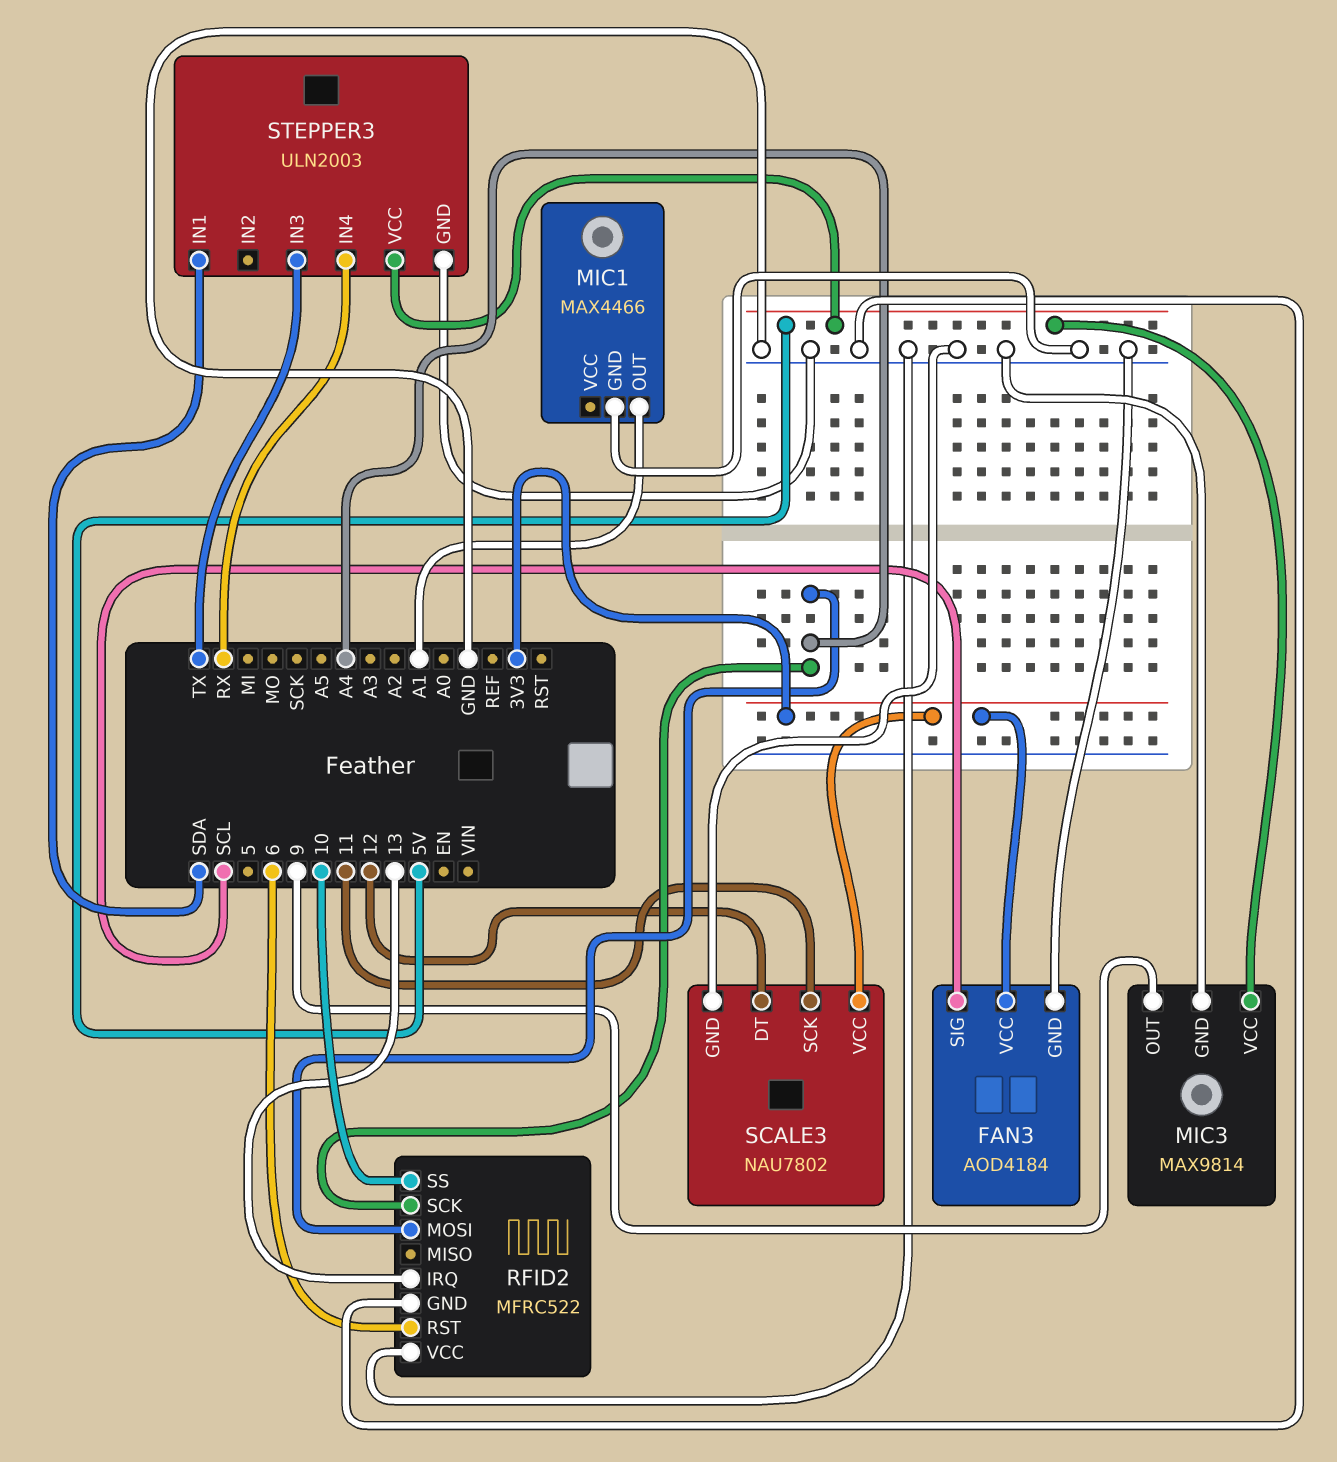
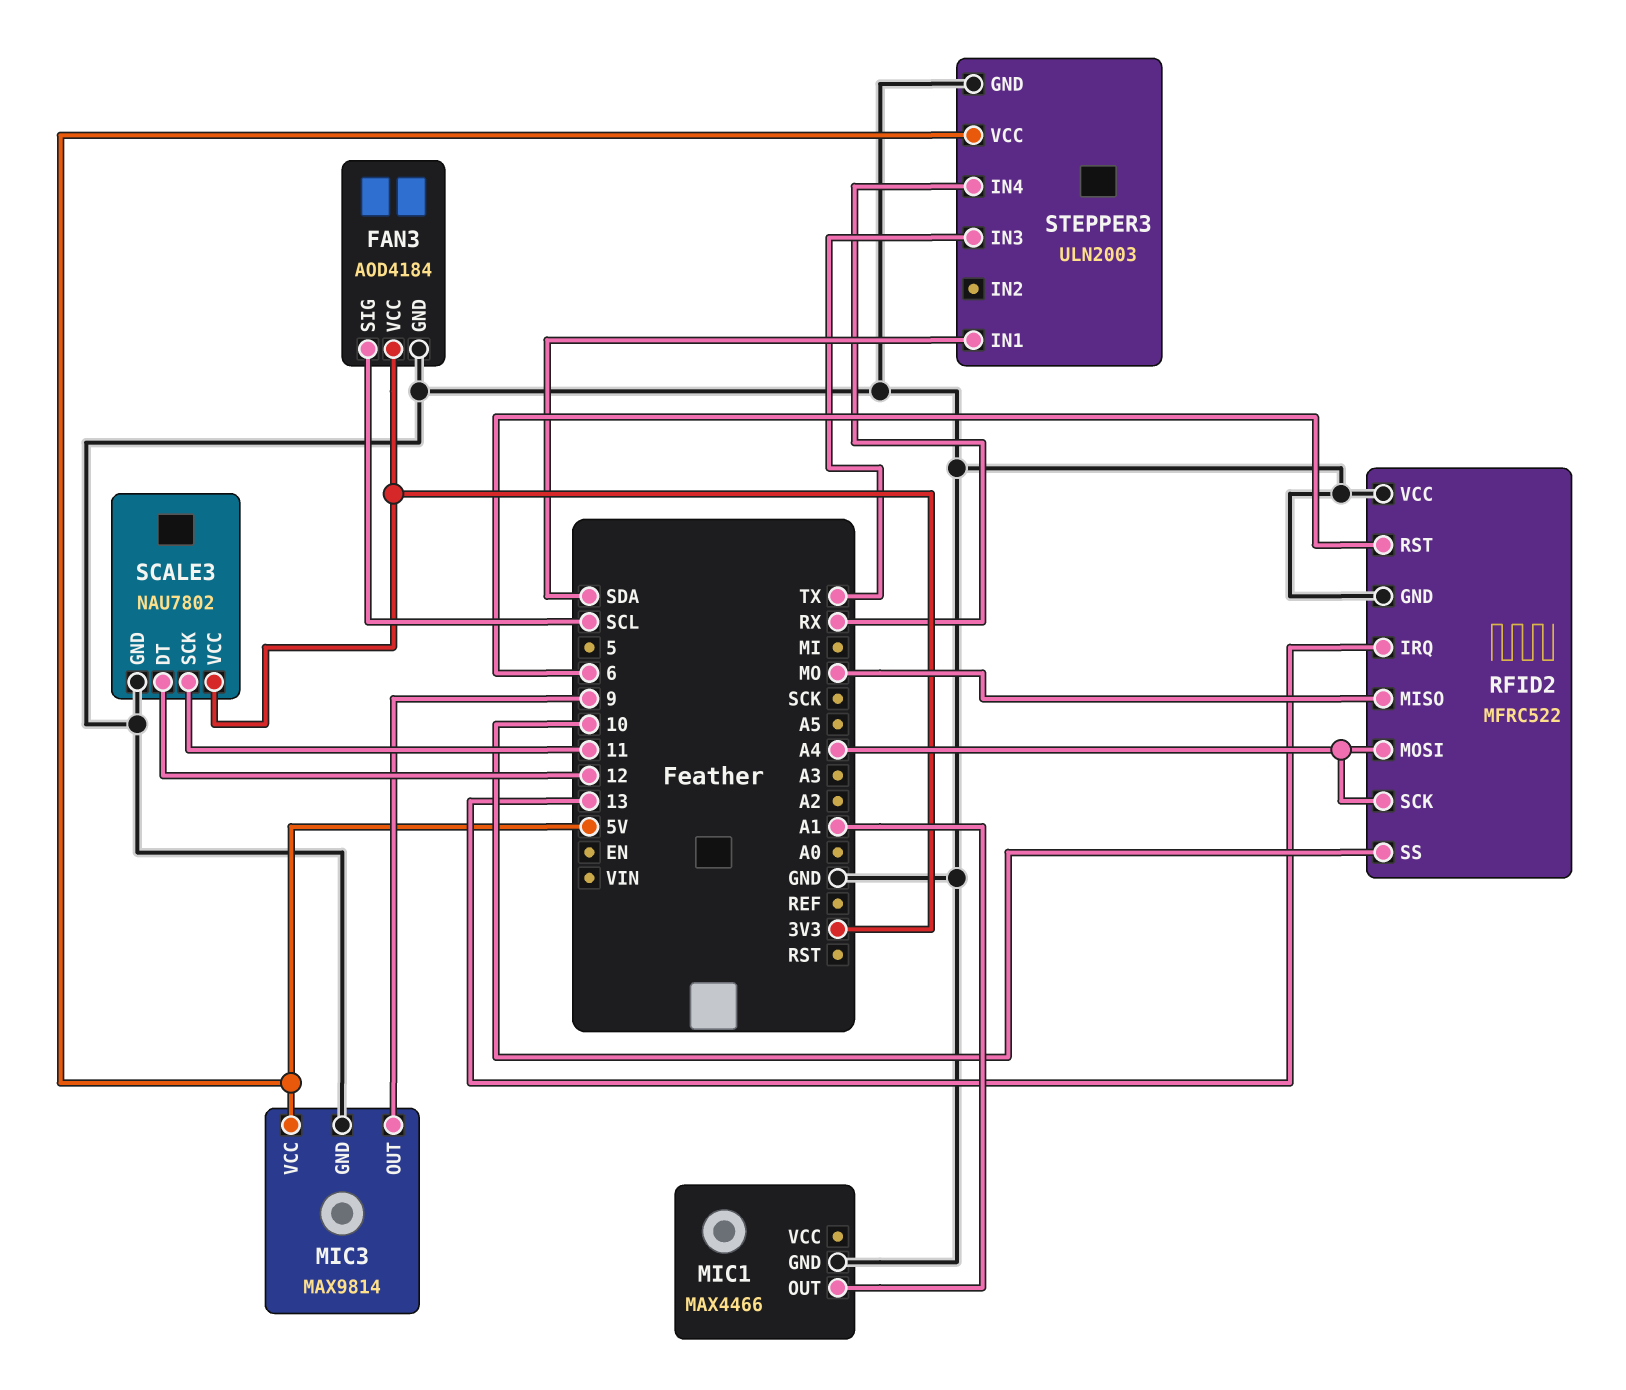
RFID2 pin MISO: none -> MO

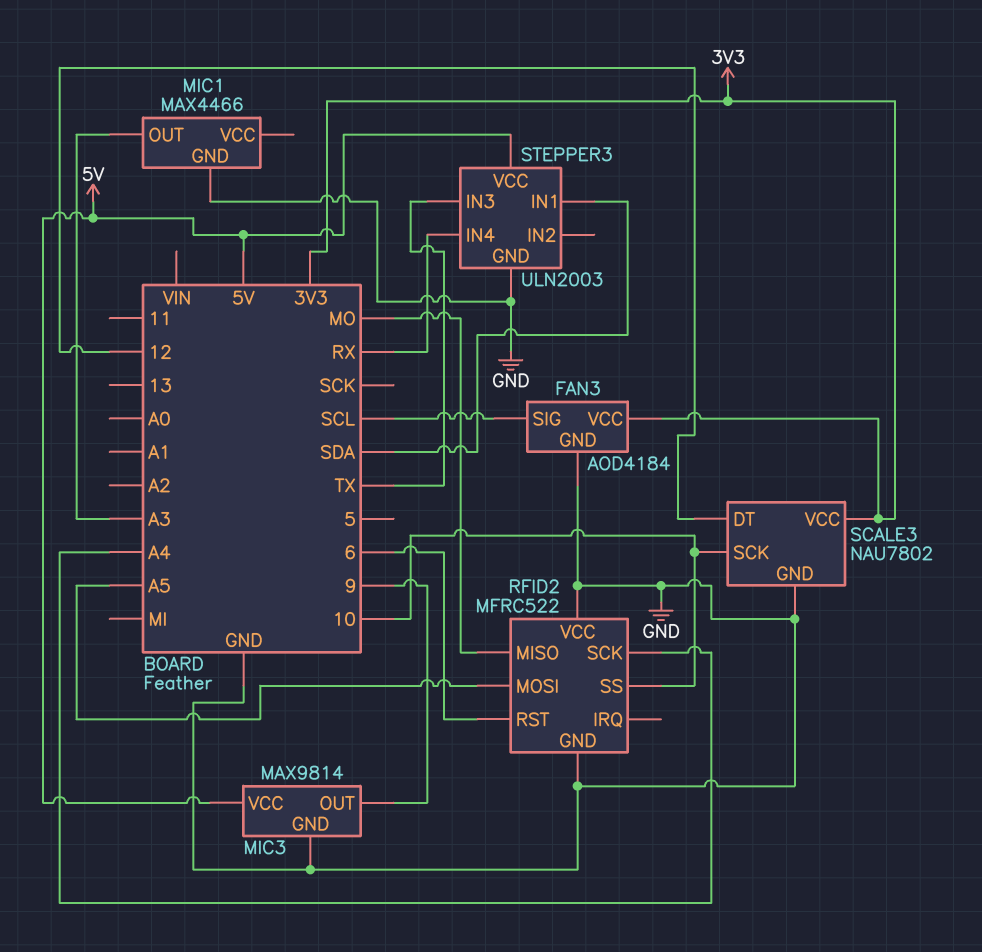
MIC1 pin OUT: A1 -> A3
RFID2 pin IRQ: 13 -> none
RFID2 pin MOSI: A4 -> A5
SCALE3 pin SCK: 11 -> 10

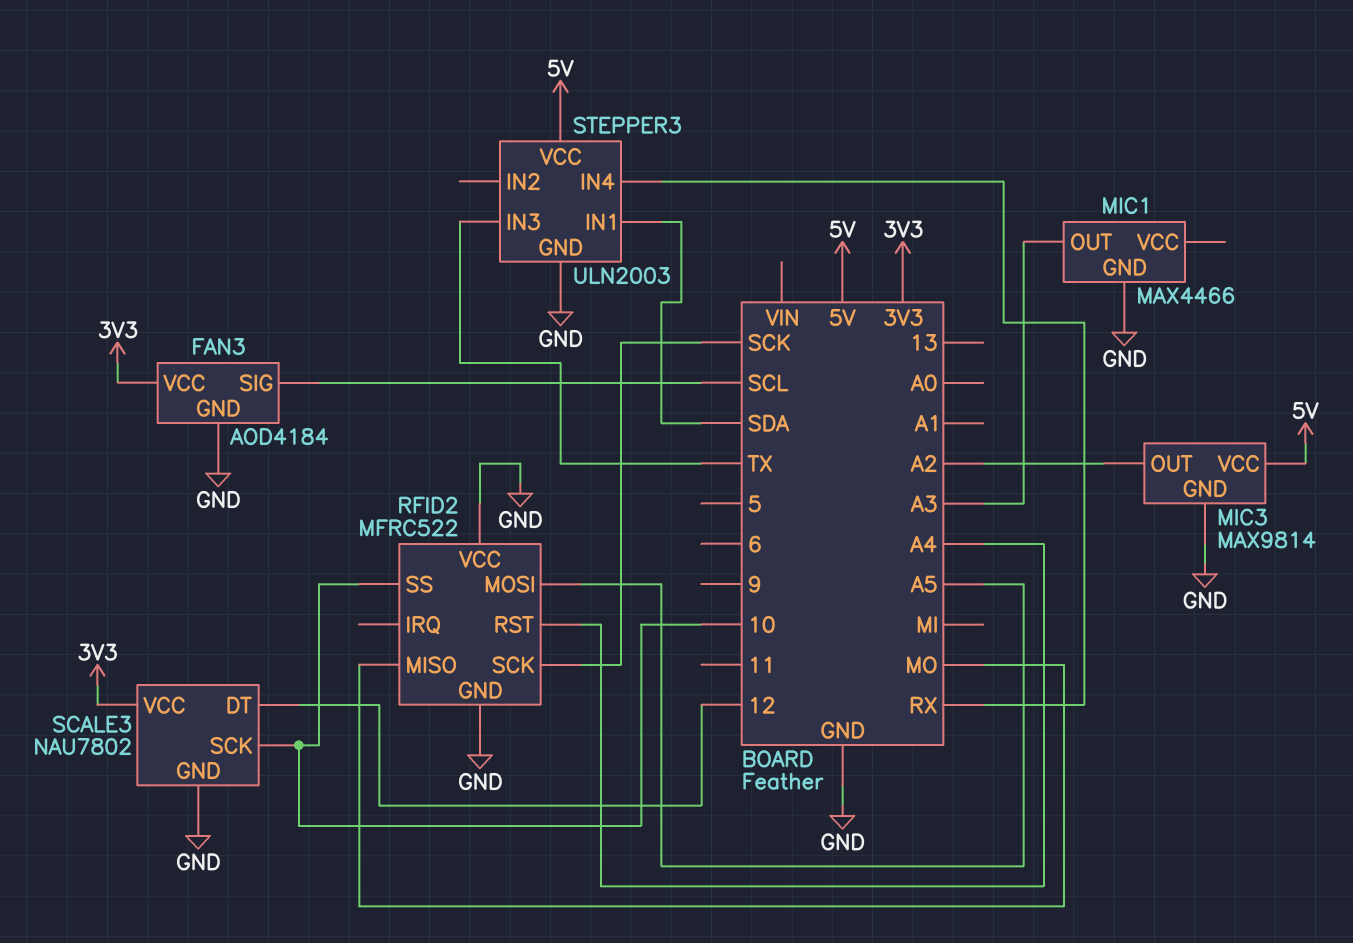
MIC3 pin OUT: 9 -> A2
RFID2 pin RST: 6 -> A4
RFID2 pin SCK: A4 -> SCK

